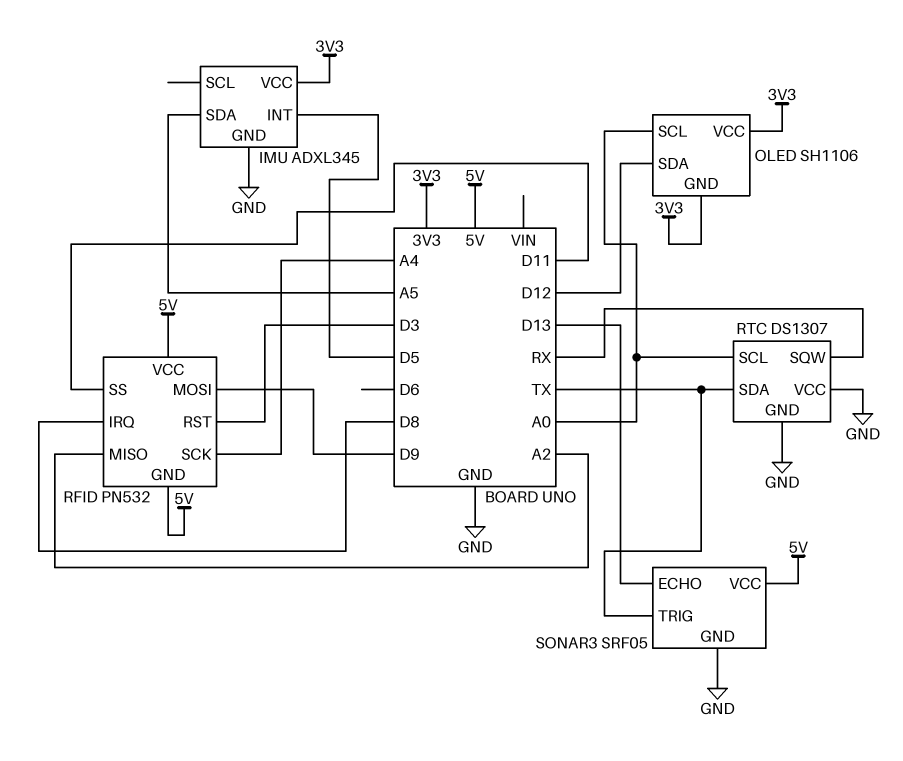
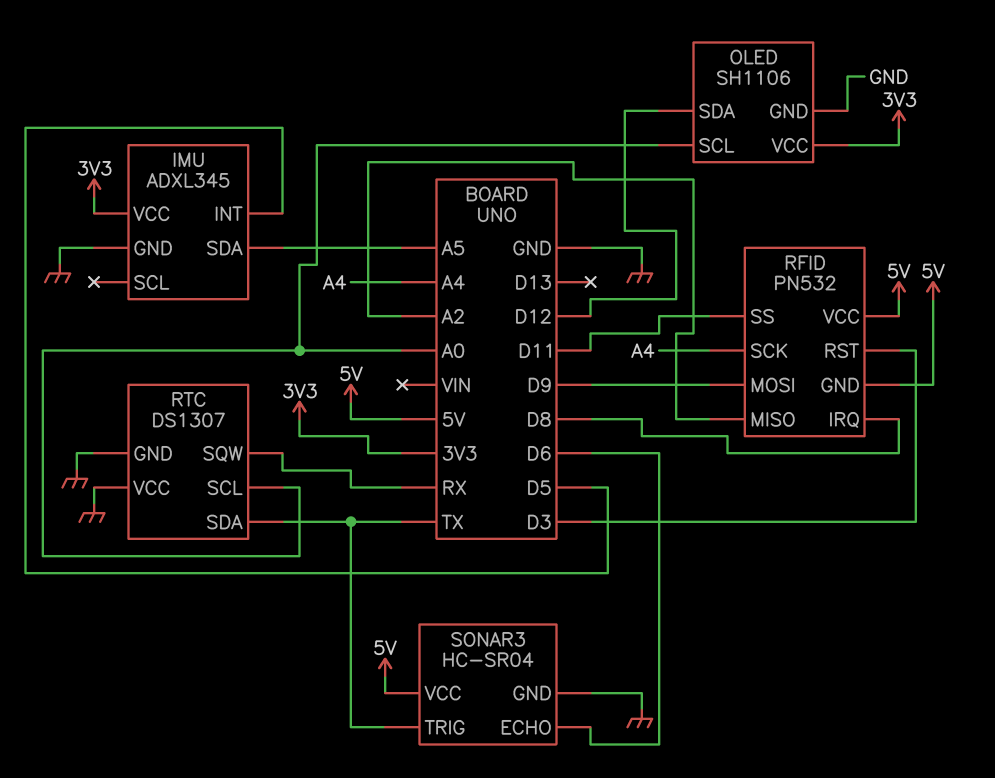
OLED pin GND: 3V3 -> GND
SONAR3: SRF05 -> HC-SR04
SONAR3 pin ECHO: D13 -> D6

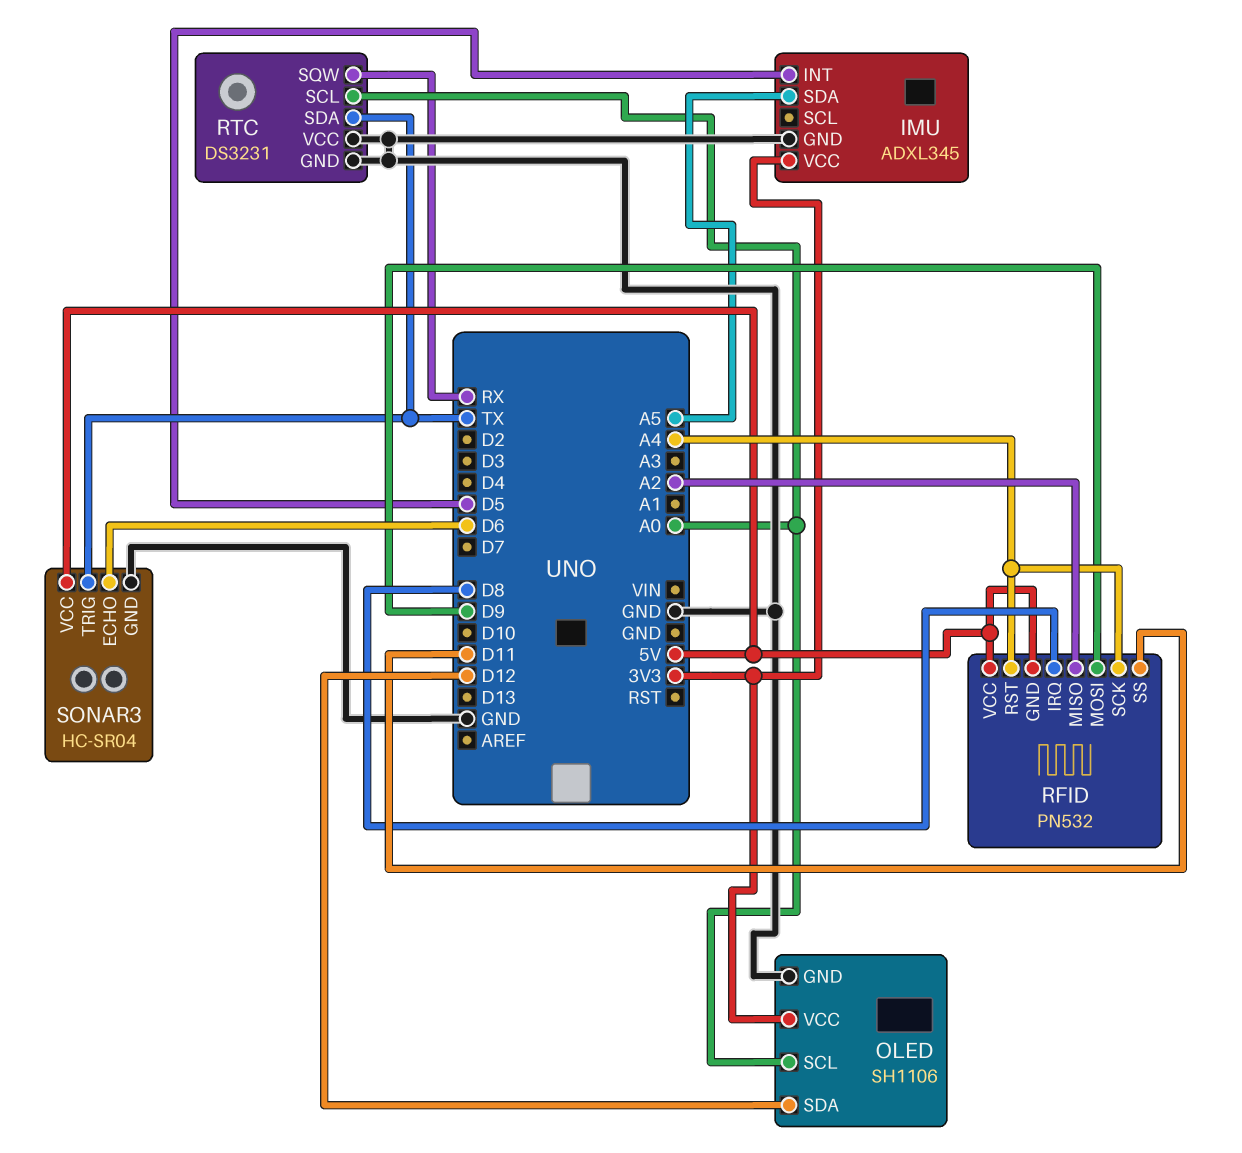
RFID pin RST: D3 -> A4
RTC: DS1307 -> DS3231

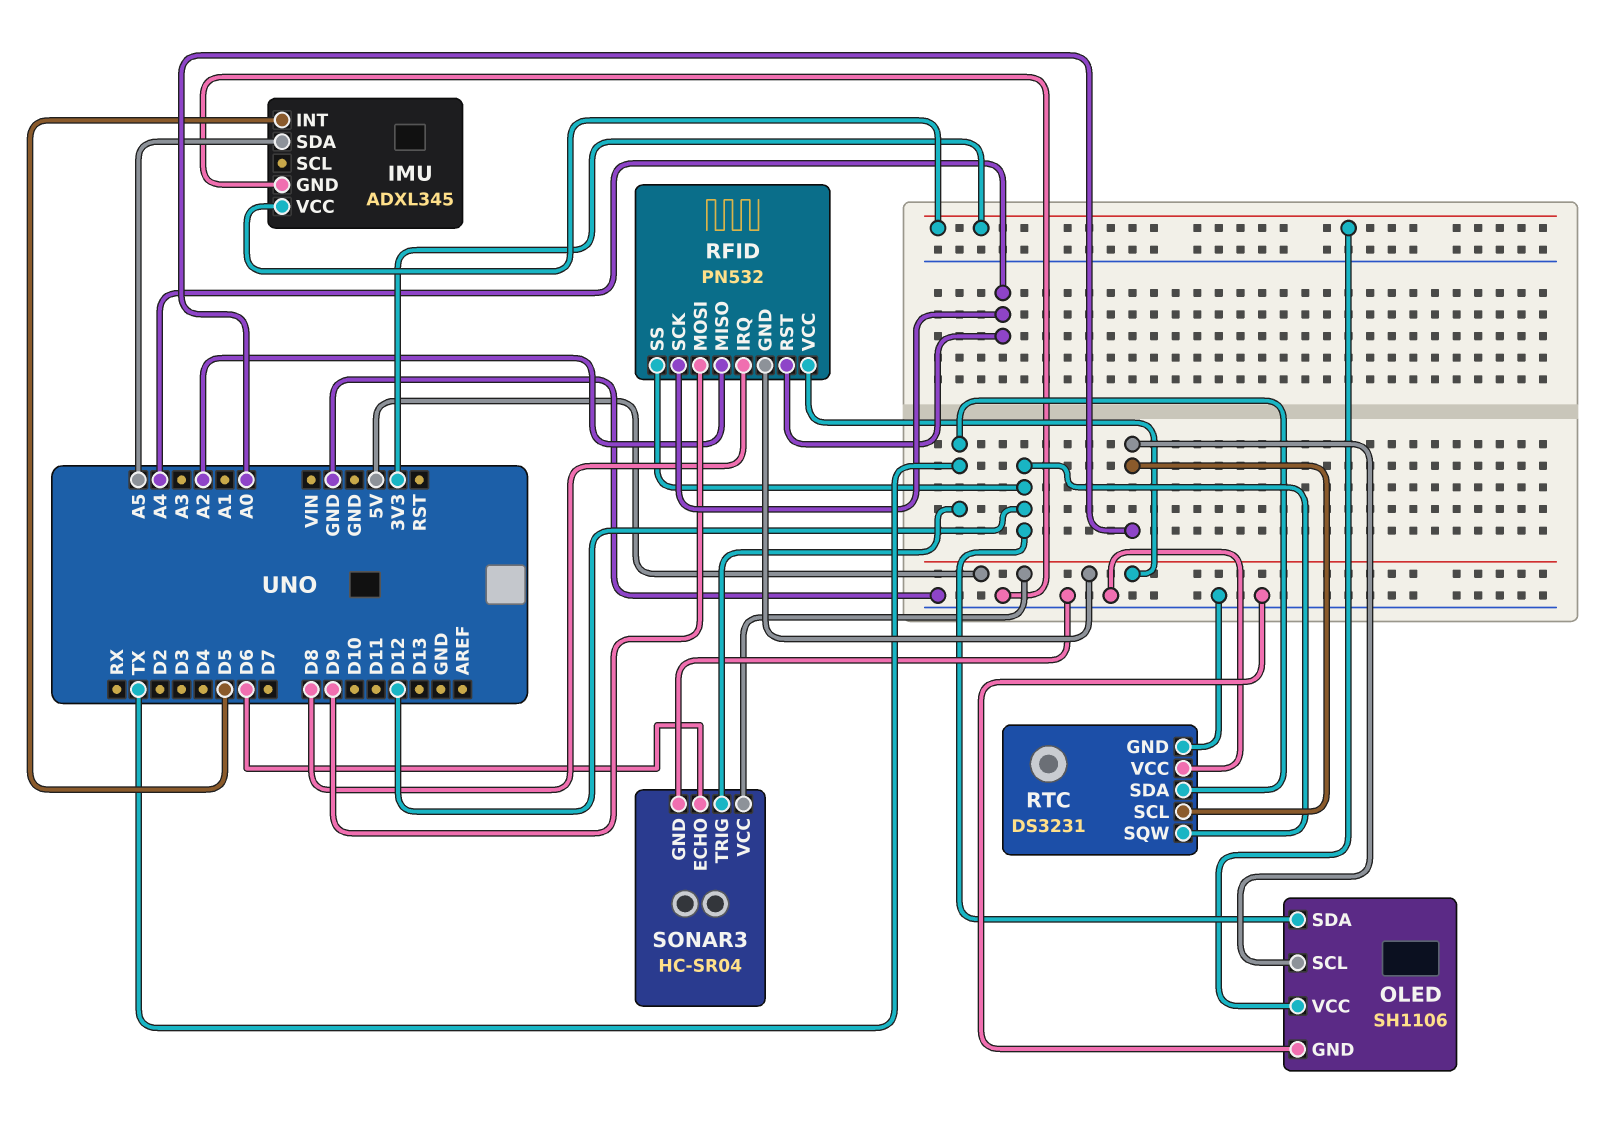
RFID pin SS: D11 -> D12
RTC pin SQW: RX -> D12

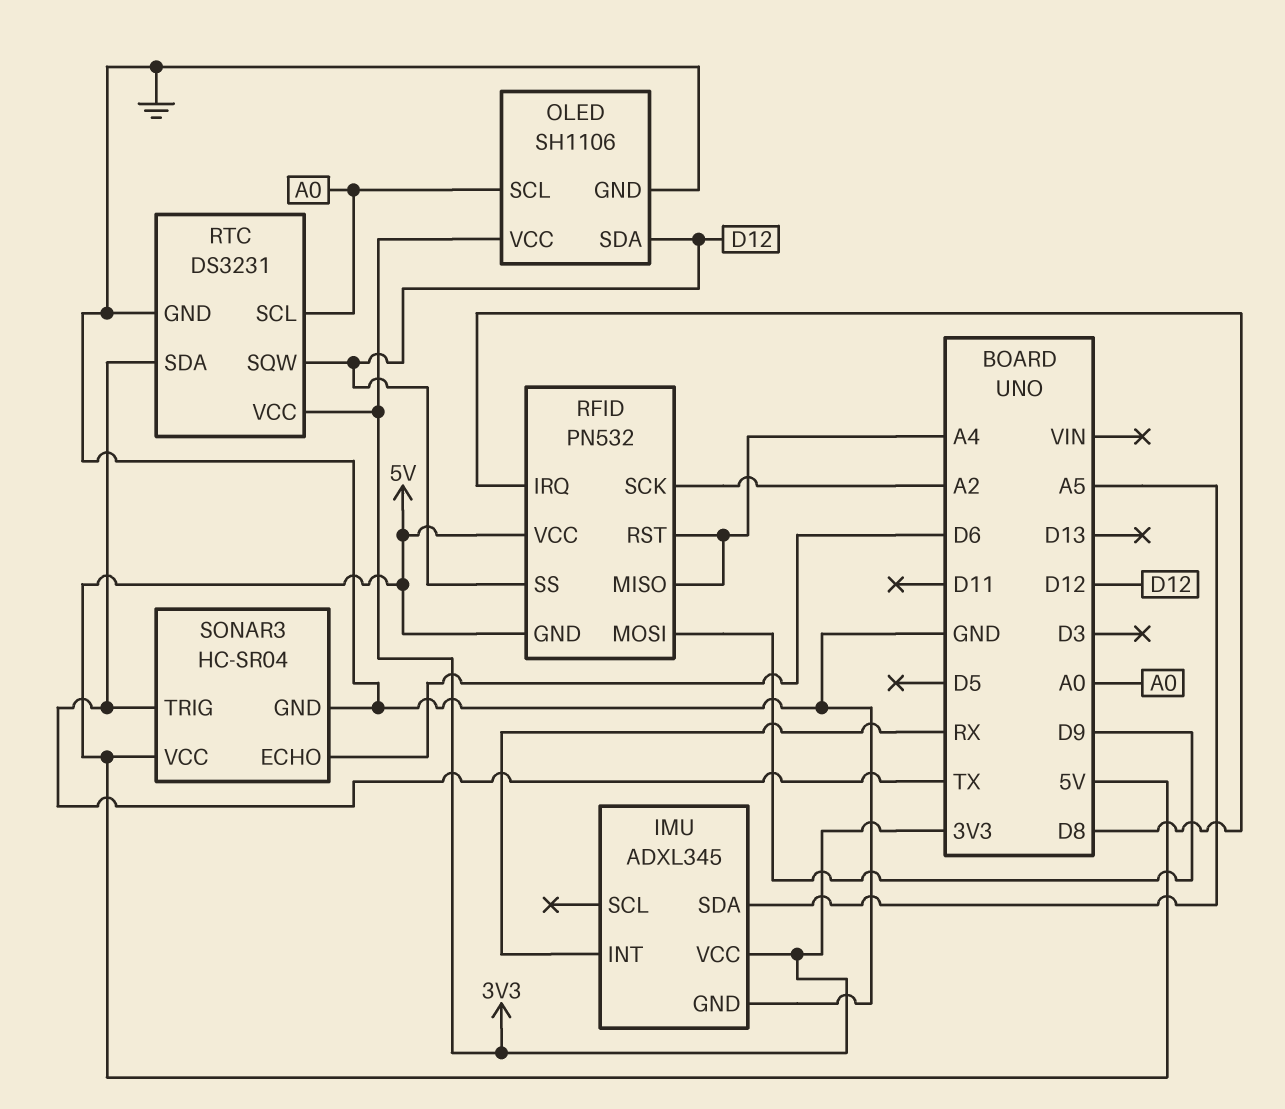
IMU pin INT: D5 -> RX
RFID pin MISO: A2 -> A4
RFID pin SCK: A4 -> A2
RTC pin VCC: GND -> 3V3

